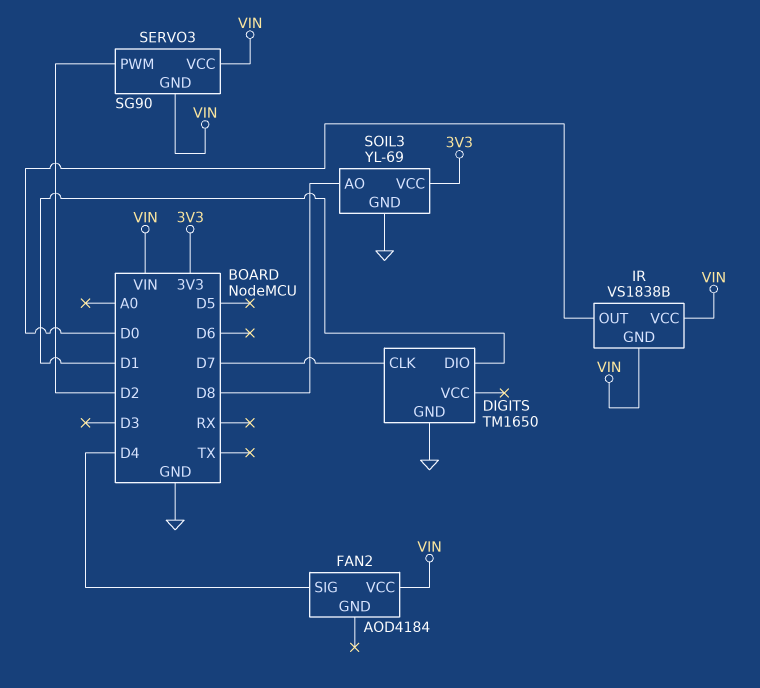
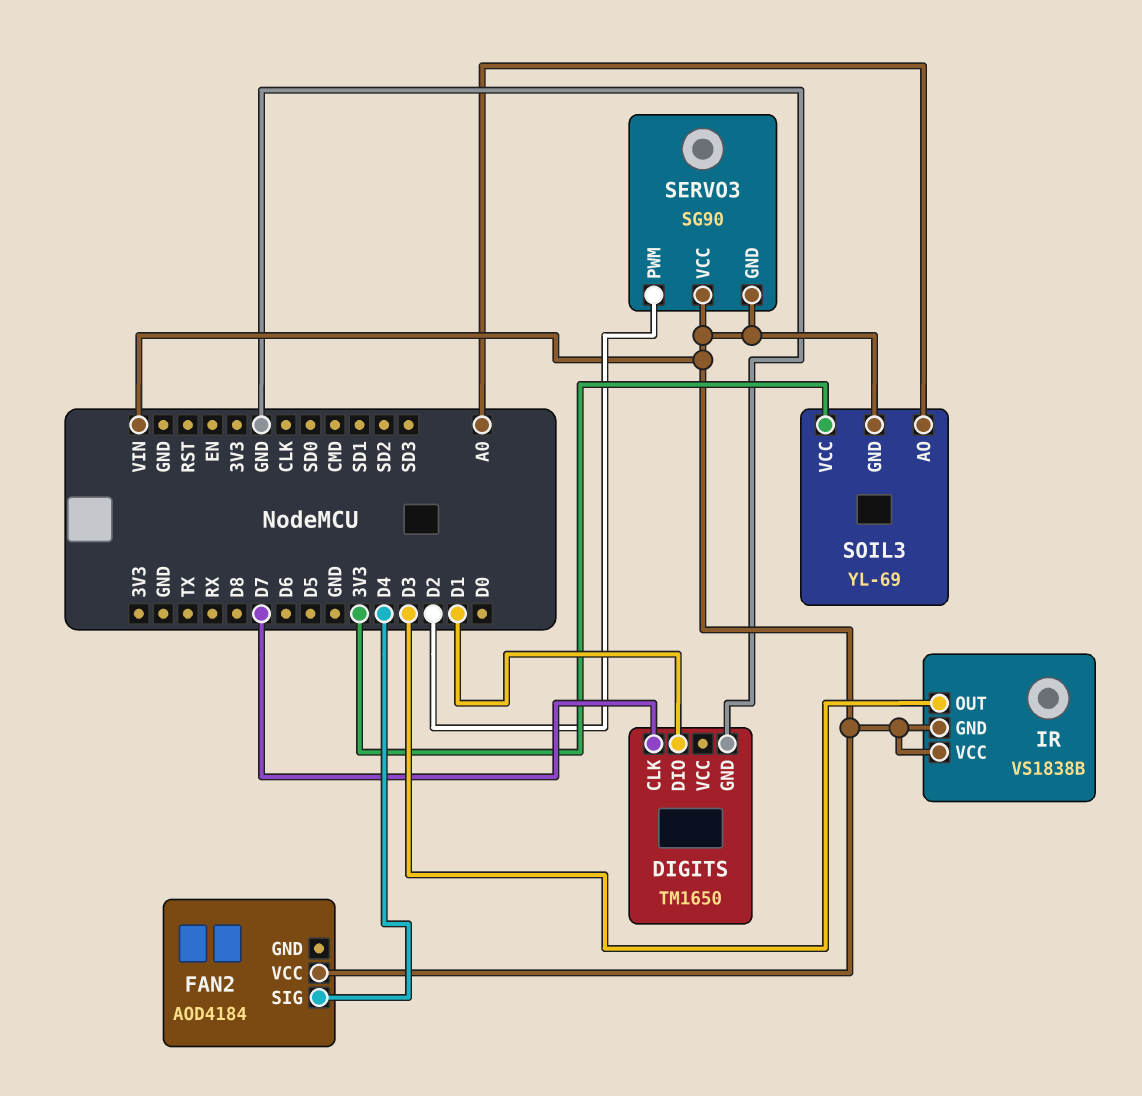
IR pin OUT: D0 -> D3
SOIL3 pin AO: D8 -> A0
SOIL3 pin GND: GND -> VIN

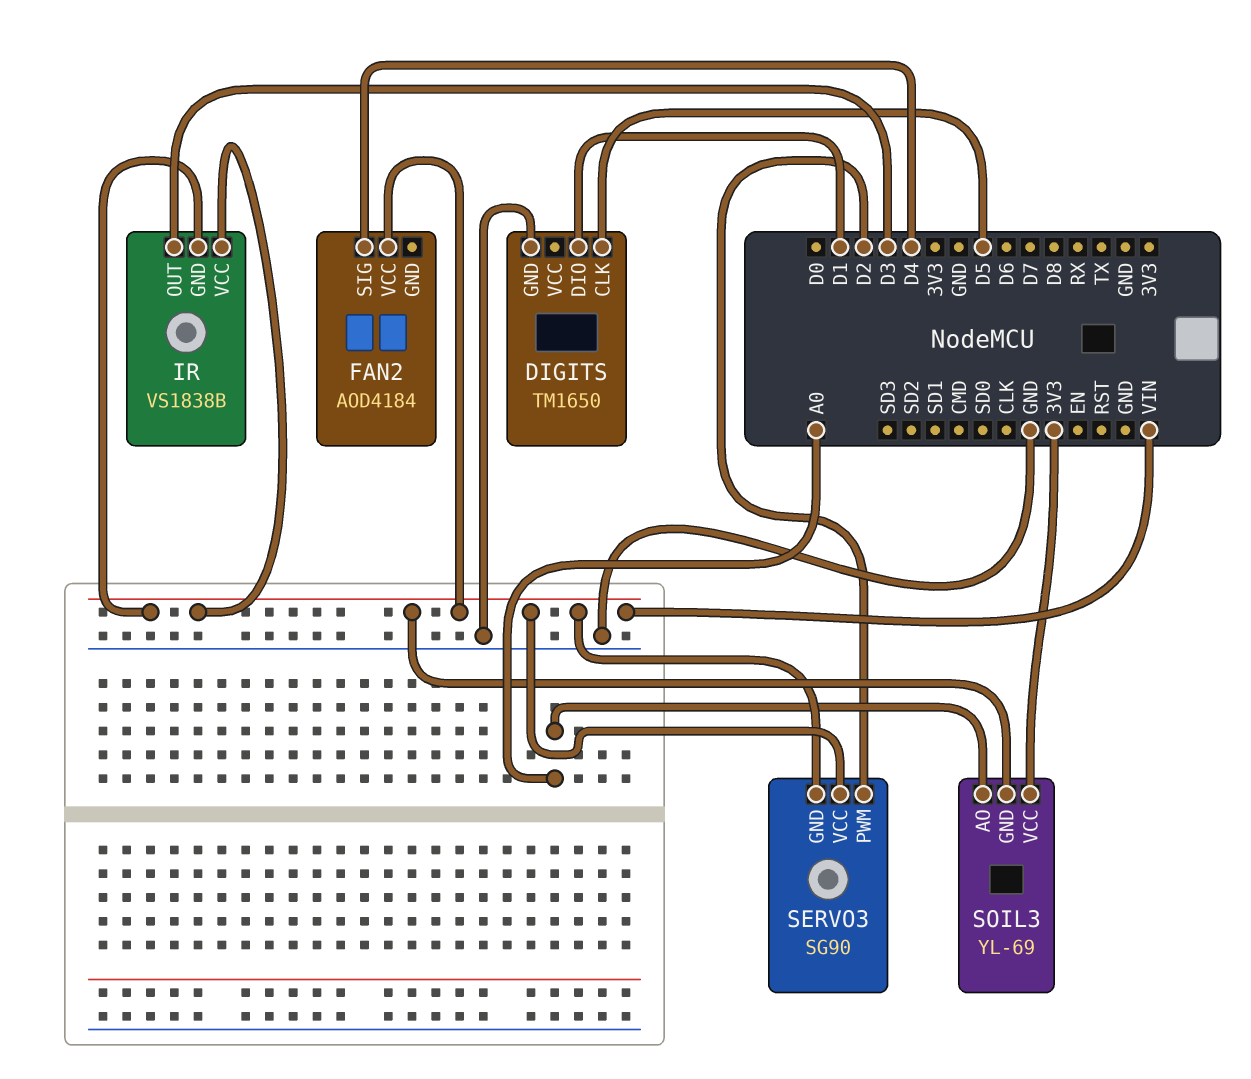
DIGITS pin CLK: D7 -> D5

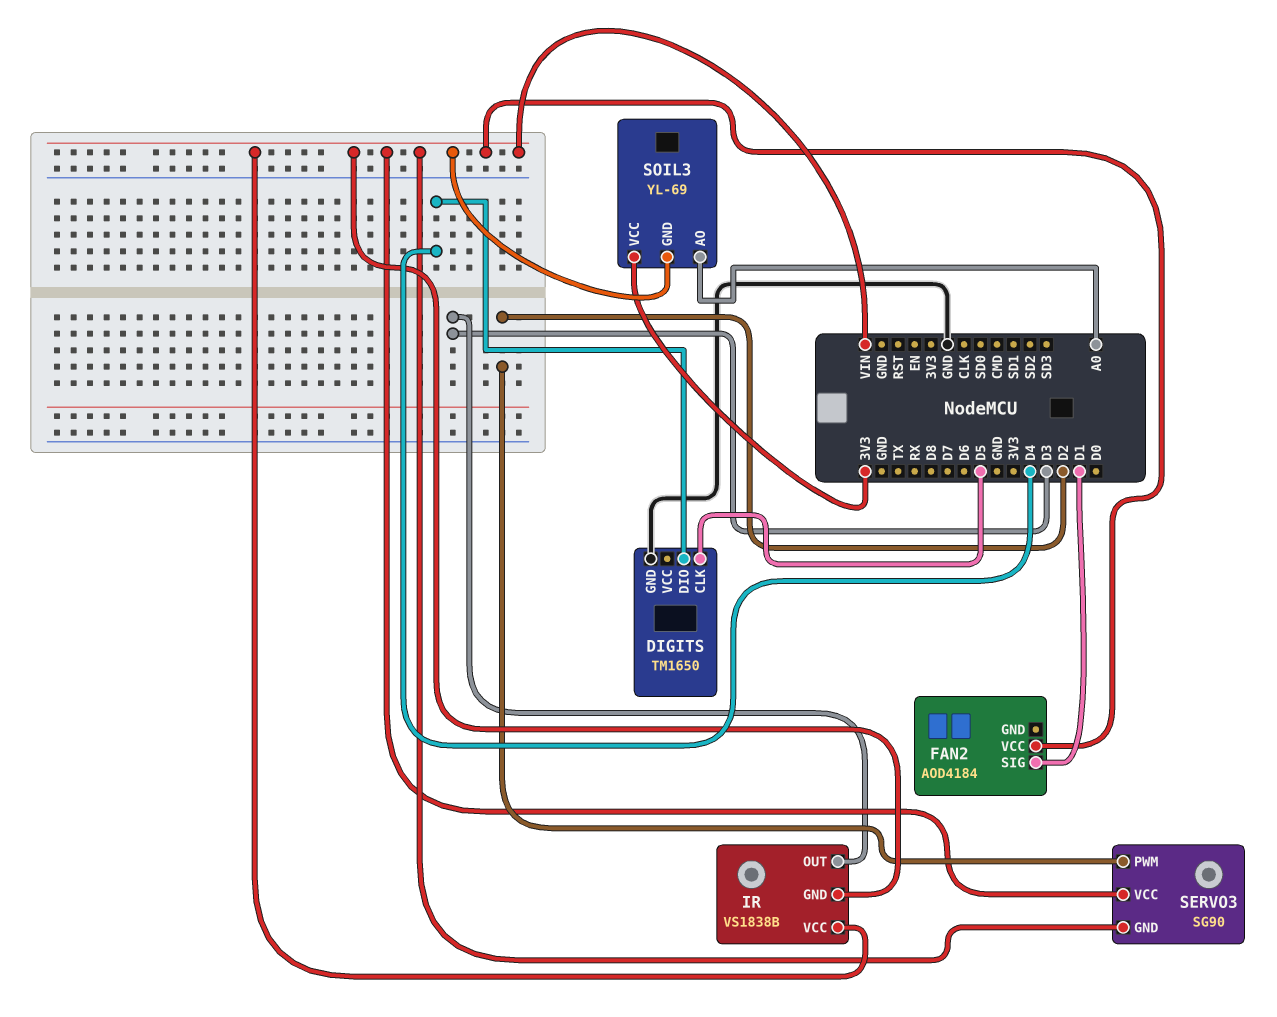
DIGITS pin DIO: D1 -> D4
FAN2 pin SIG: D4 -> D1

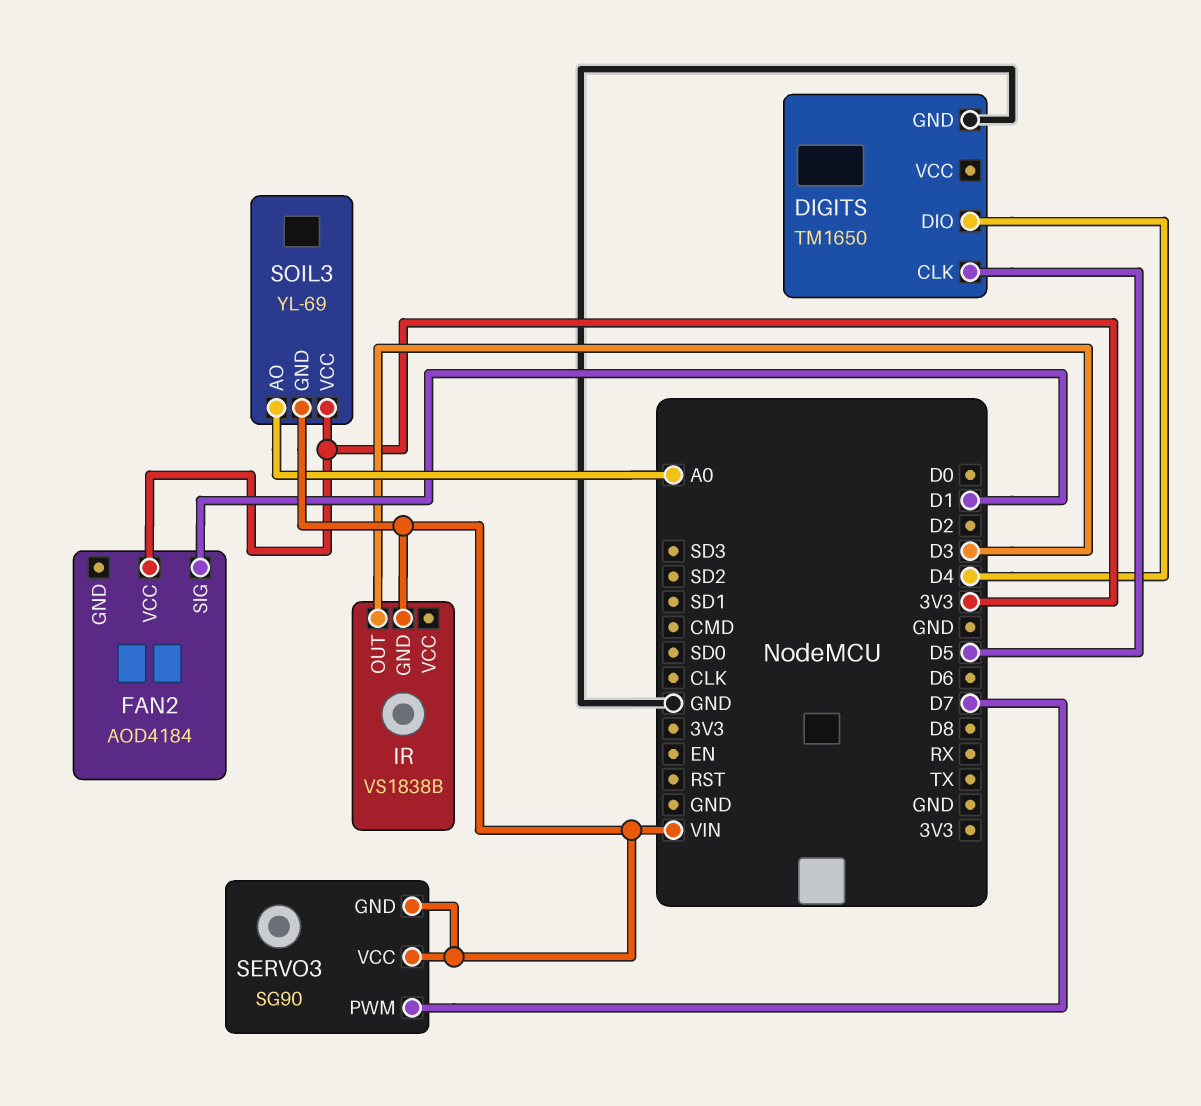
FAN2 pin VCC: VIN -> 3V3
IR pin VCC: VIN -> none
SERVO3 pin PWM: D2 -> D7

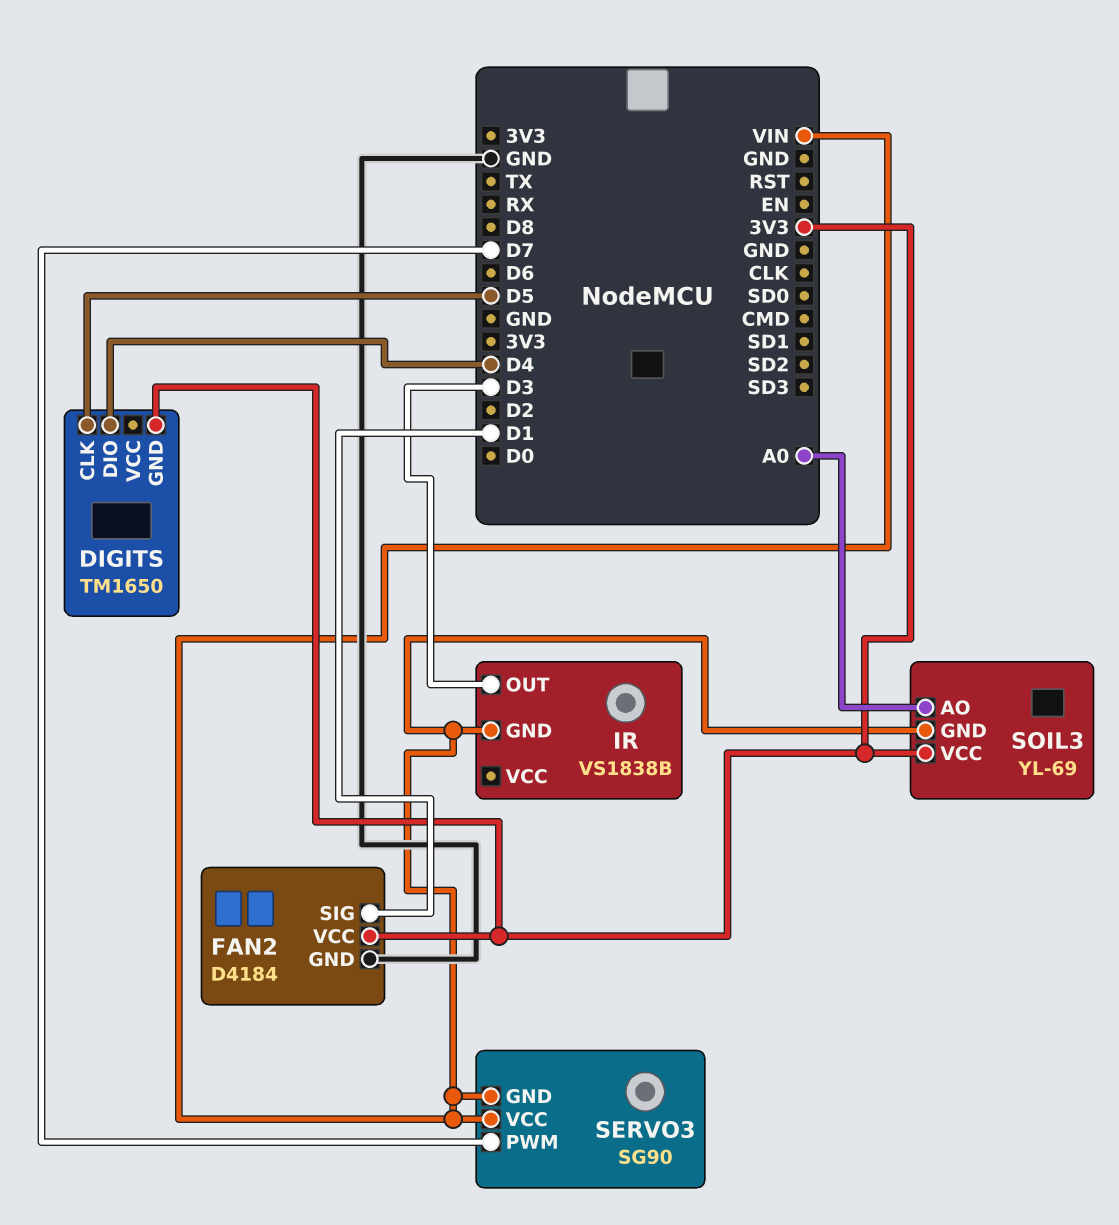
DIGITS pin GND: GND -> 3V3
FAN2: AOD4184 -> D4184
FAN2 pin GND: none -> GND

